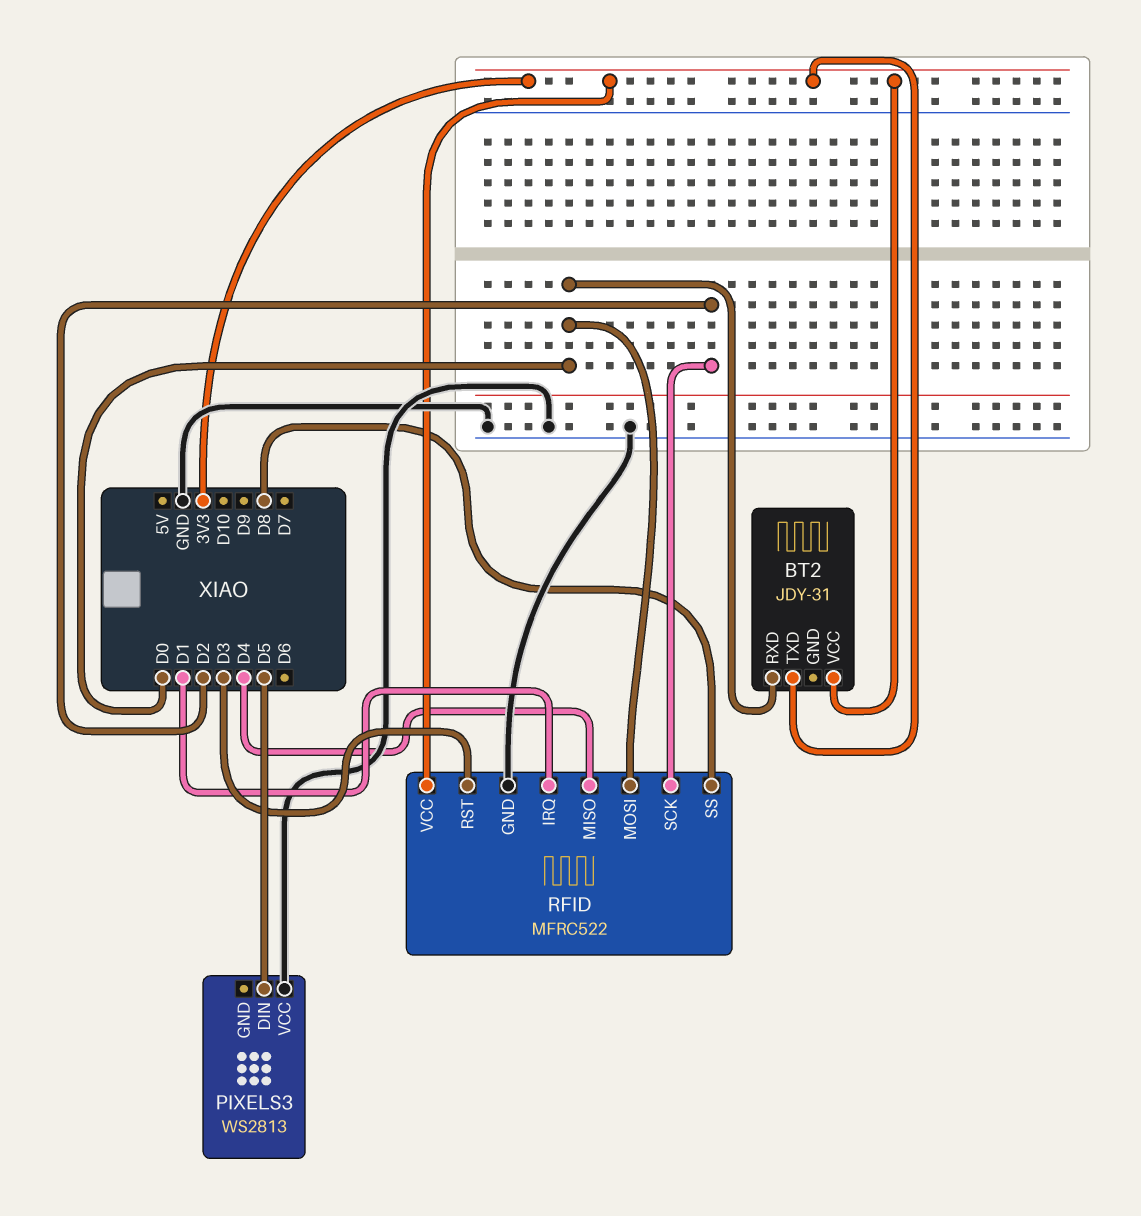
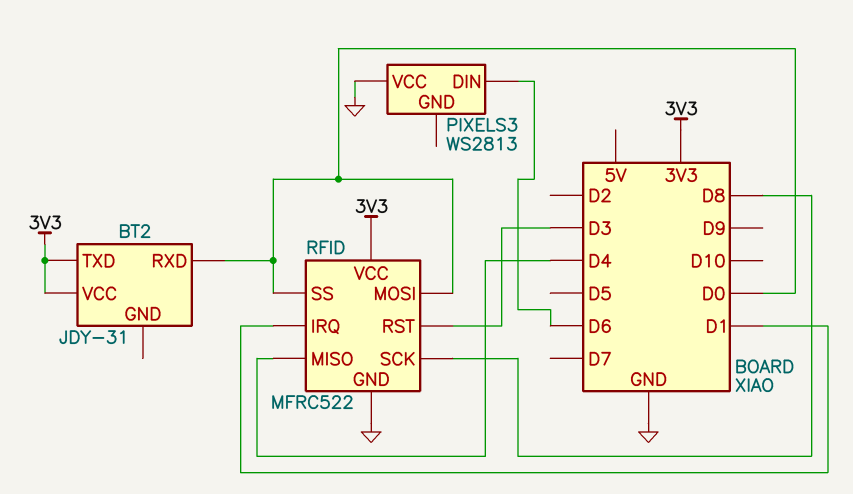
PIXELS3 pin DIN: D5 -> D6
RFID pin SCK: D2 -> D8
RFID pin SS: D8 -> D0

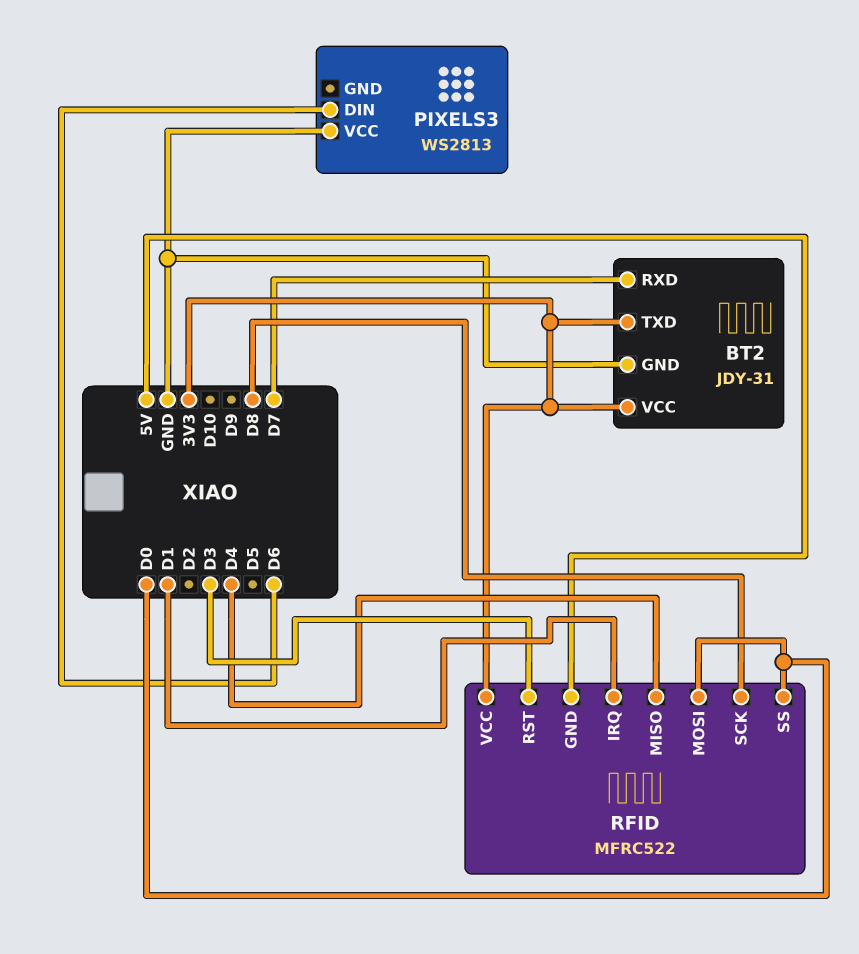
BT2 pin GND: none -> GND
BT2 pin RXD: D0 -> D7
RFID pin GND: GND -> 5V

